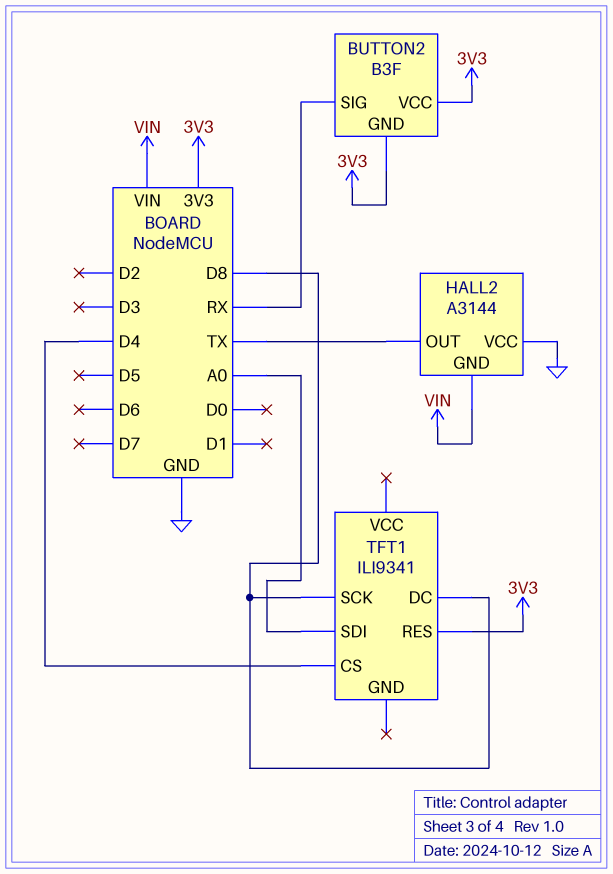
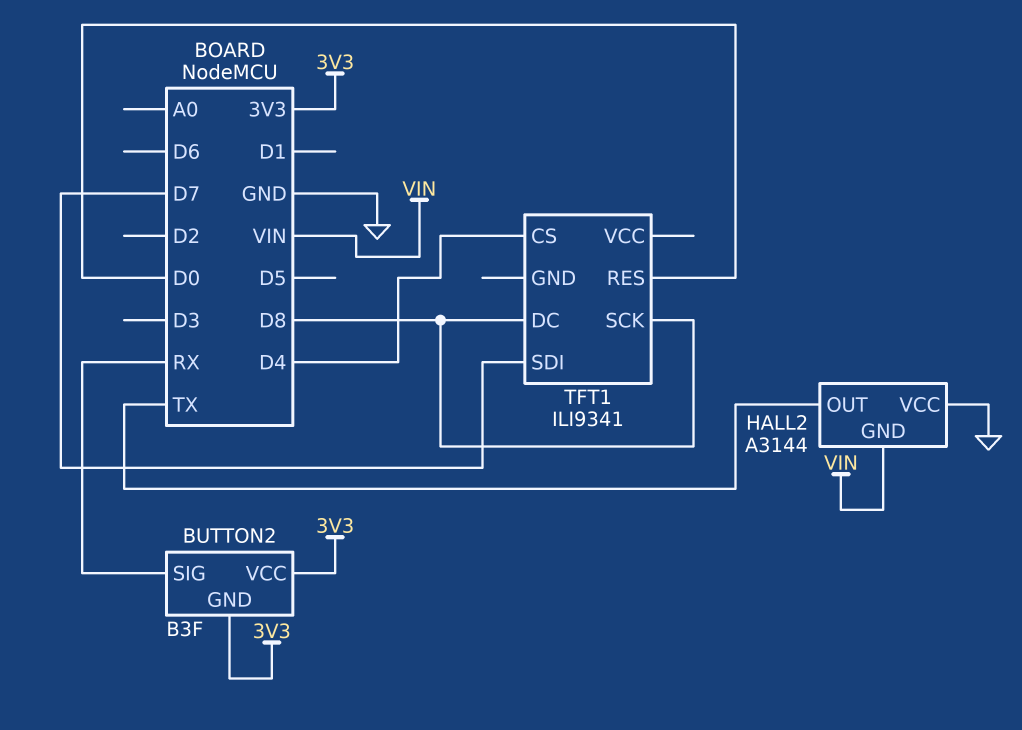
TFT1 pin RES: 3V3 -> D0
TFT1 pin SDI: A0 -> D7

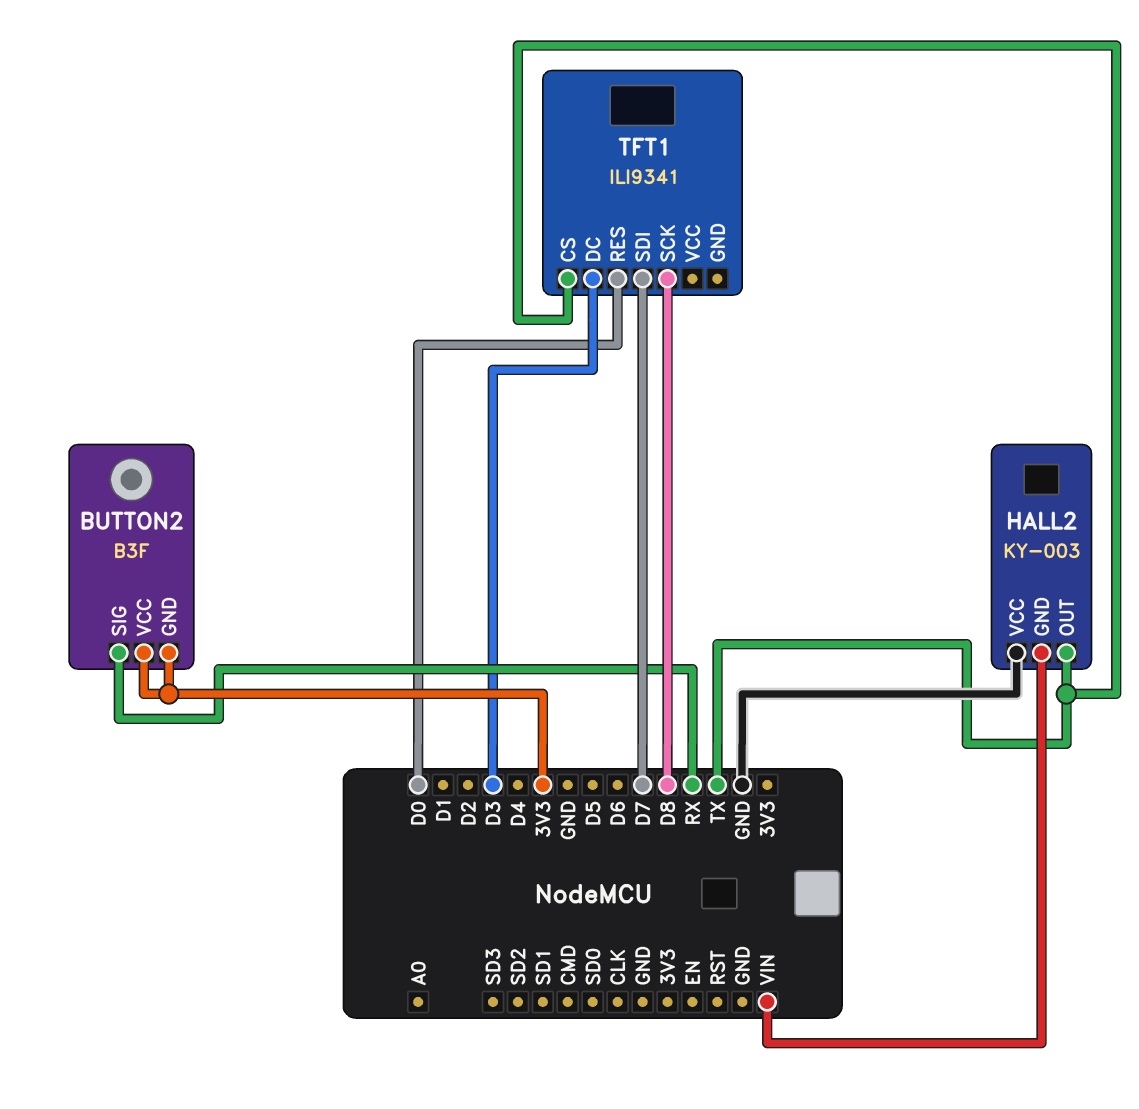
HALL2: A3144 -> KY-003
TFT1 pin CS: D4 -> TX
TFT1 pin DC: D8 -> D3

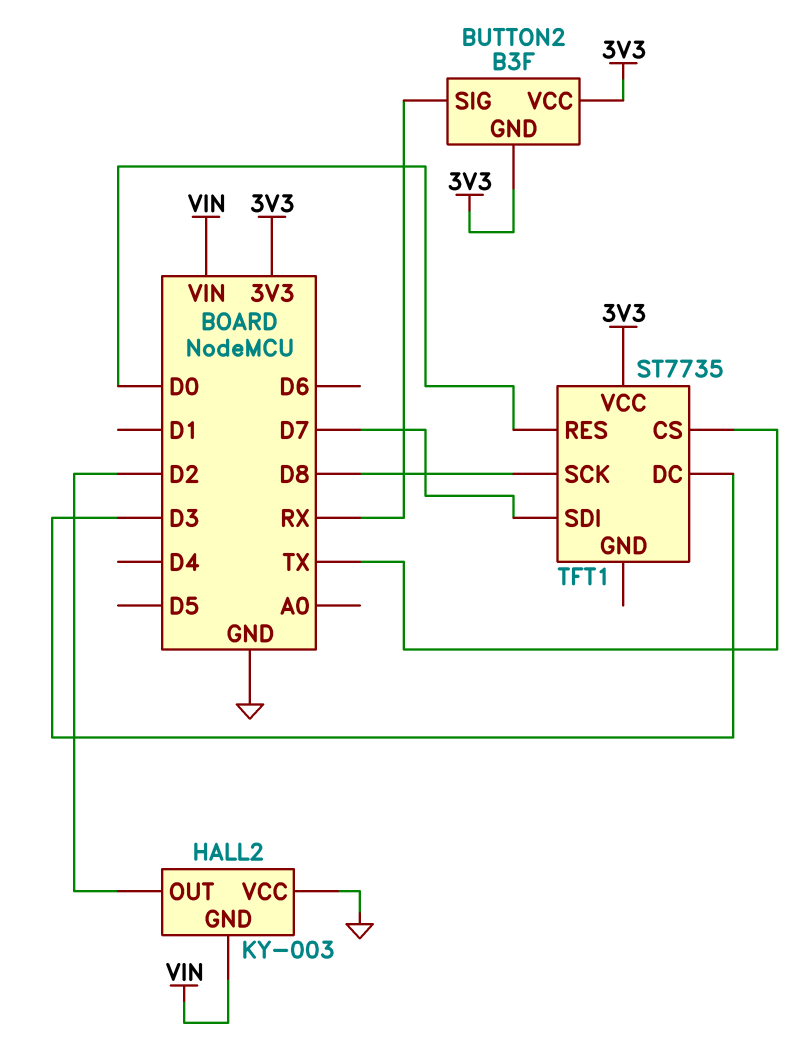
HALL2 pin OUT: TX -> D2
TFT1: ILI9341 -> ST7735
TFT1 pin VCC: none -> 3V3

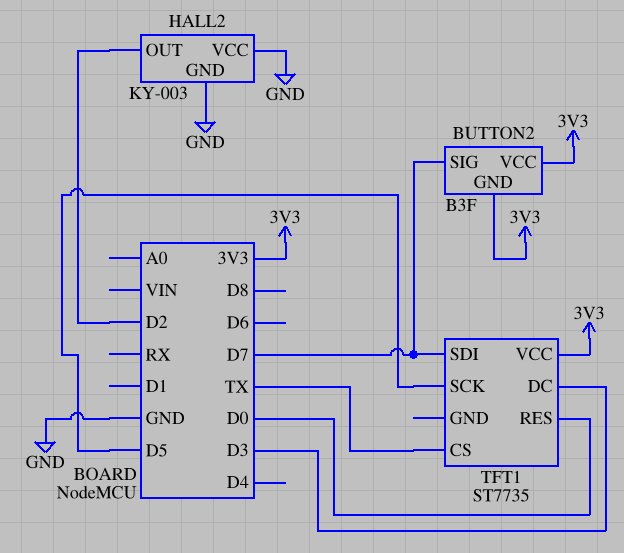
BUTTON2 pin SIG: RX -> D7
HALL2 pin GND: VIN -> GND
TFT1 pin SCK: D8 -> D5

